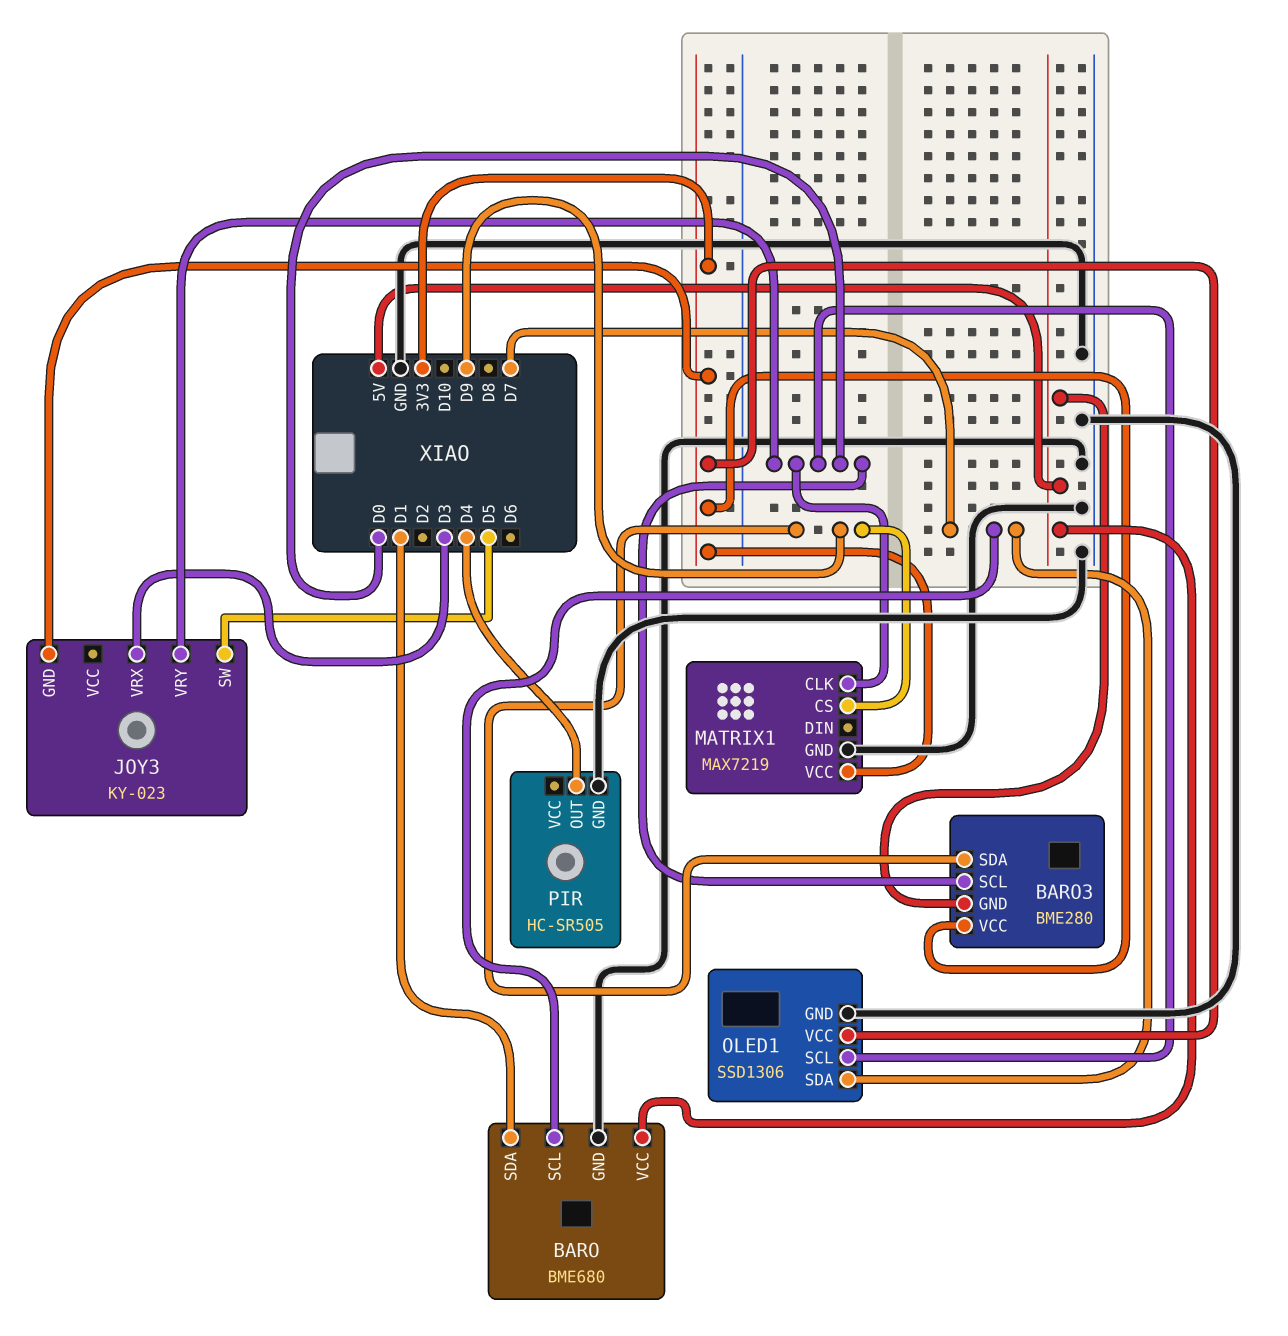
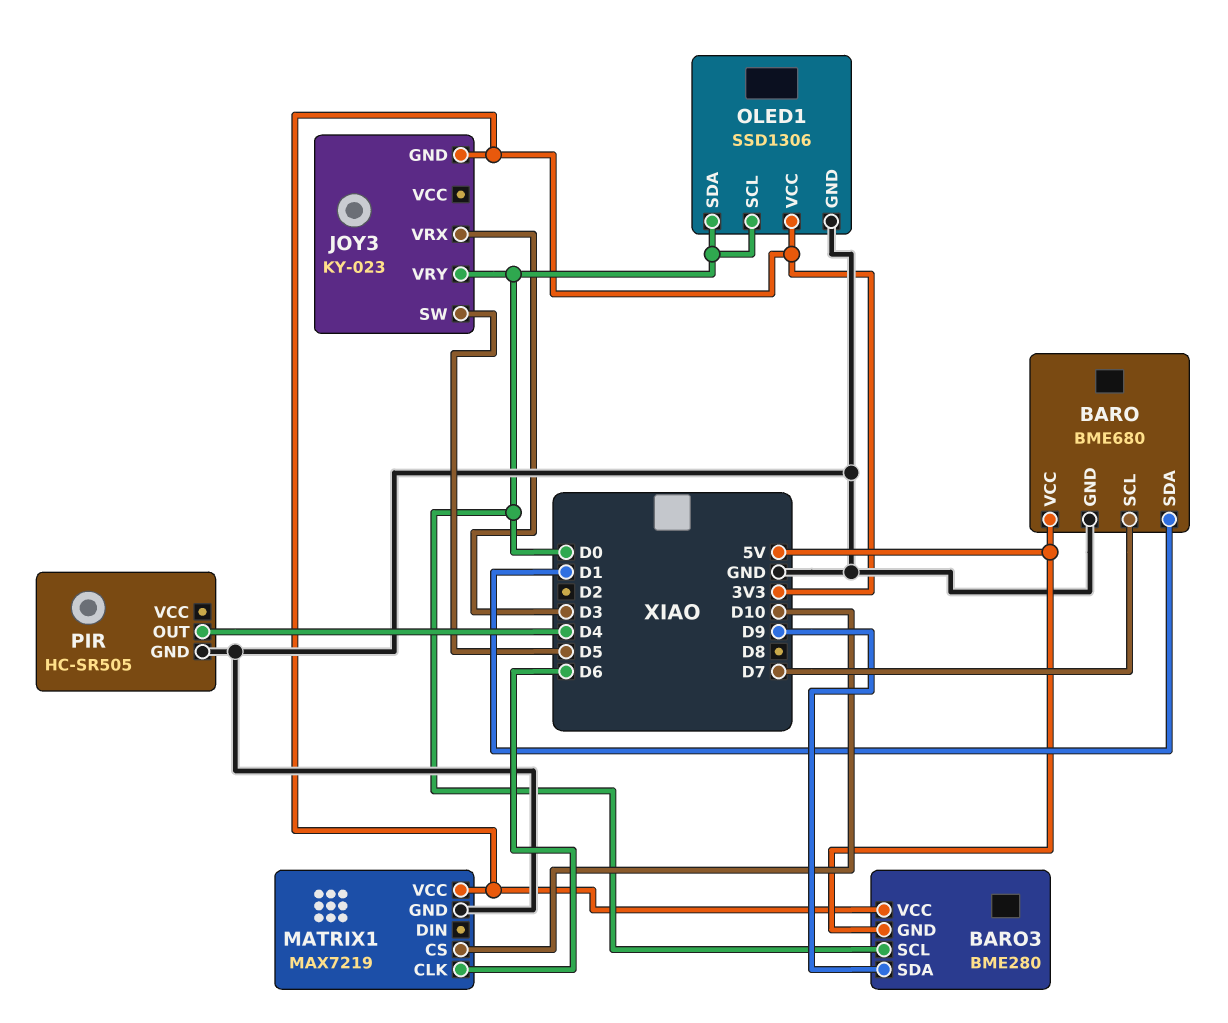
MATRIX1 pin CLK: D0 -> D6
MATRIX1 pin CS: D9 -> D10
OLED1 pin SDA: D7 -> D0

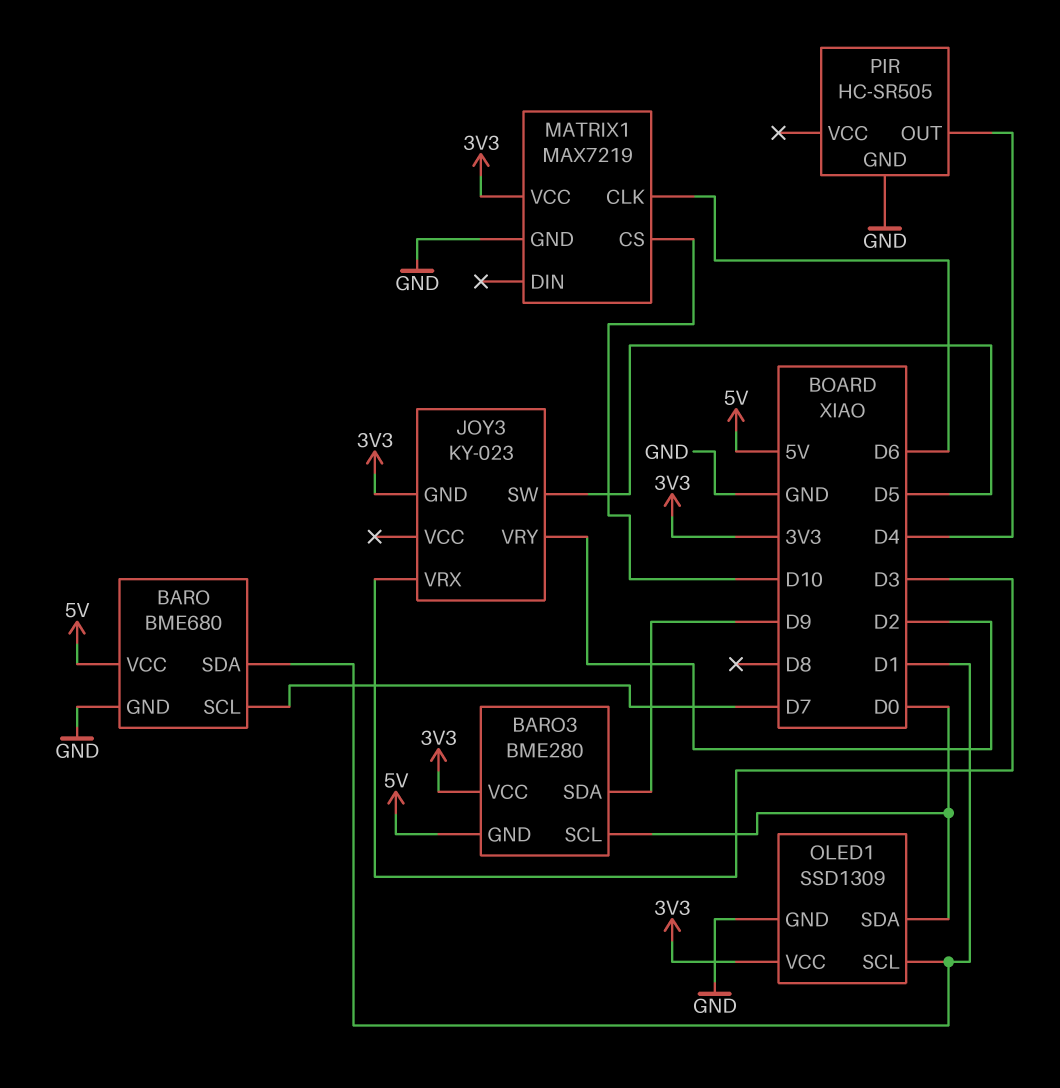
JOY3 pin VRY: D0 -> D2
OLED1: SSD1306 -> SSD1309
OLED1 pin SCL: D0 -> D1

